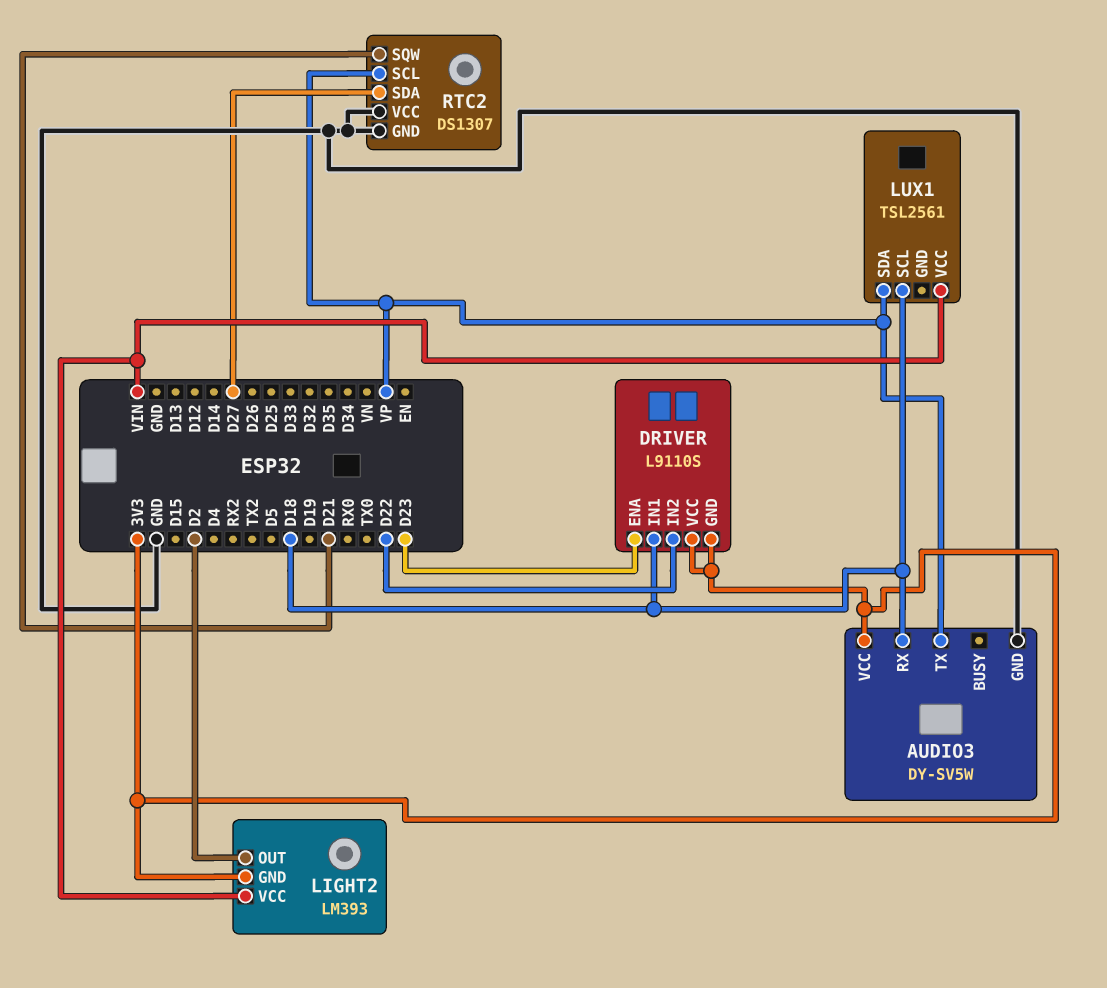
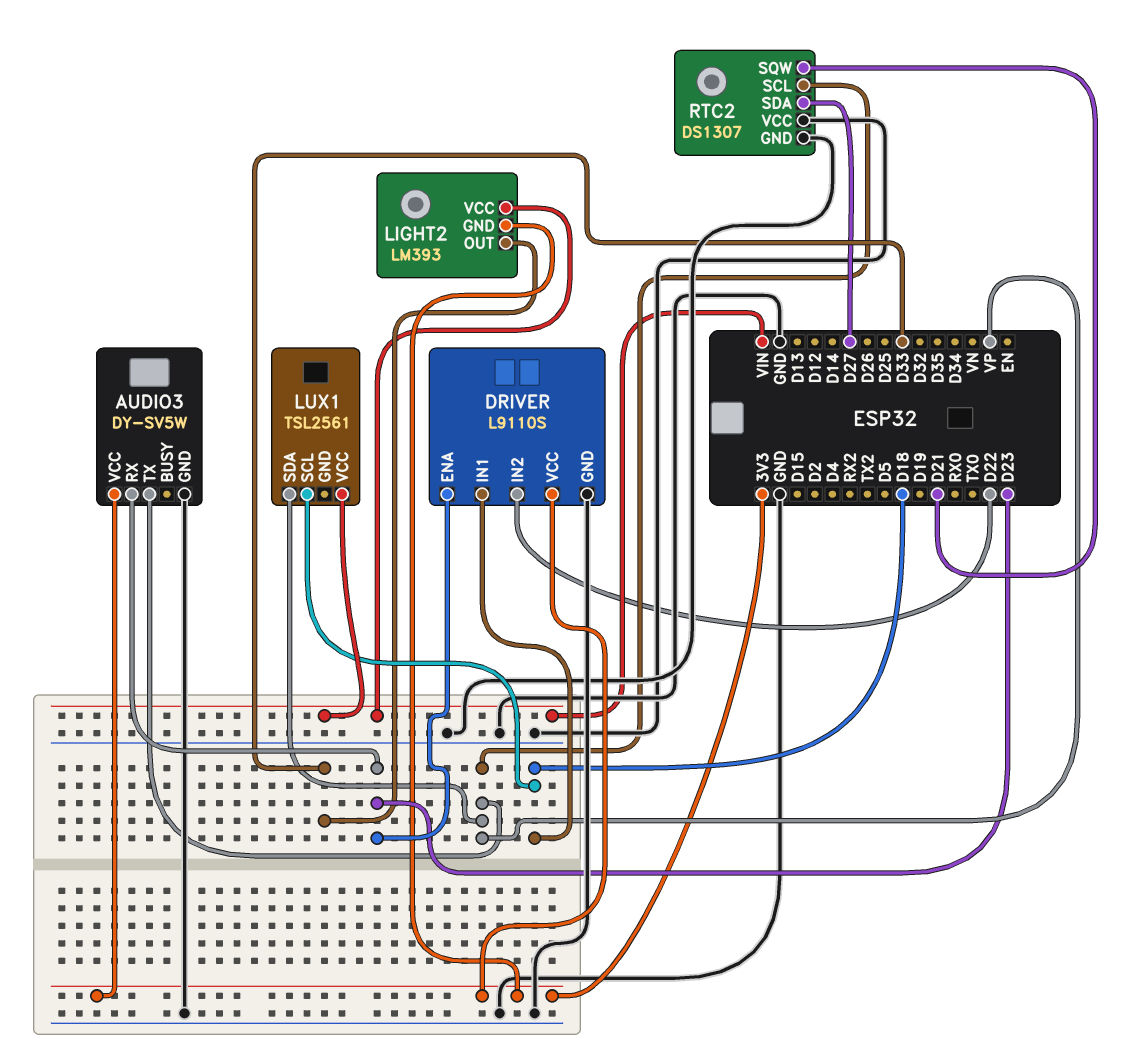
AUDIO3 pin RX: D18 -> D23
DRIVER pin GND: 3V3 -> GND
LIGHT2 pin OUT: D2 -> D33

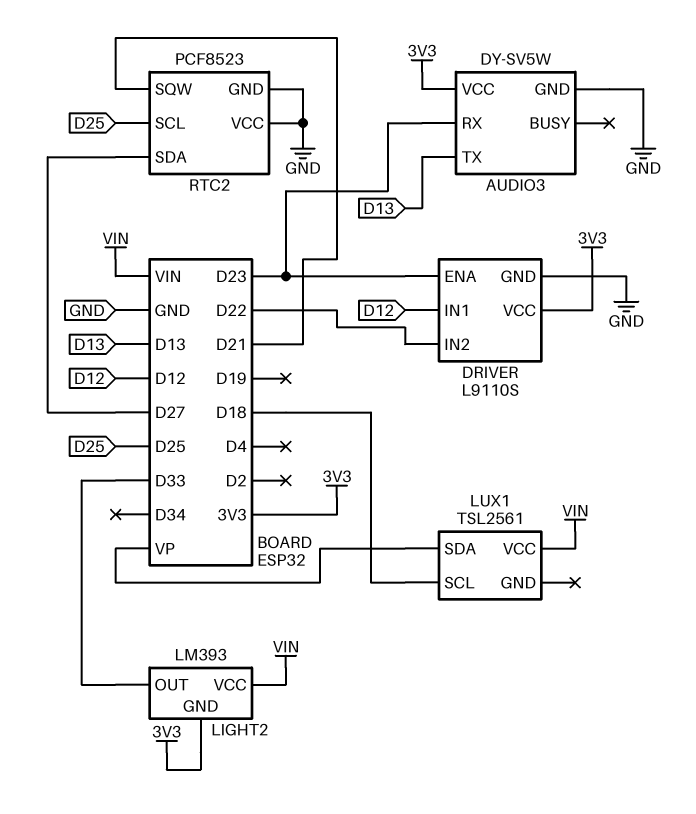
AUDIO3 pin TX: VP -> D13
DRIVER pin IN1: D18 -> D12
RTC2: DS1307 -> PCF8523
RTC2 pin SCL: VP -> D25

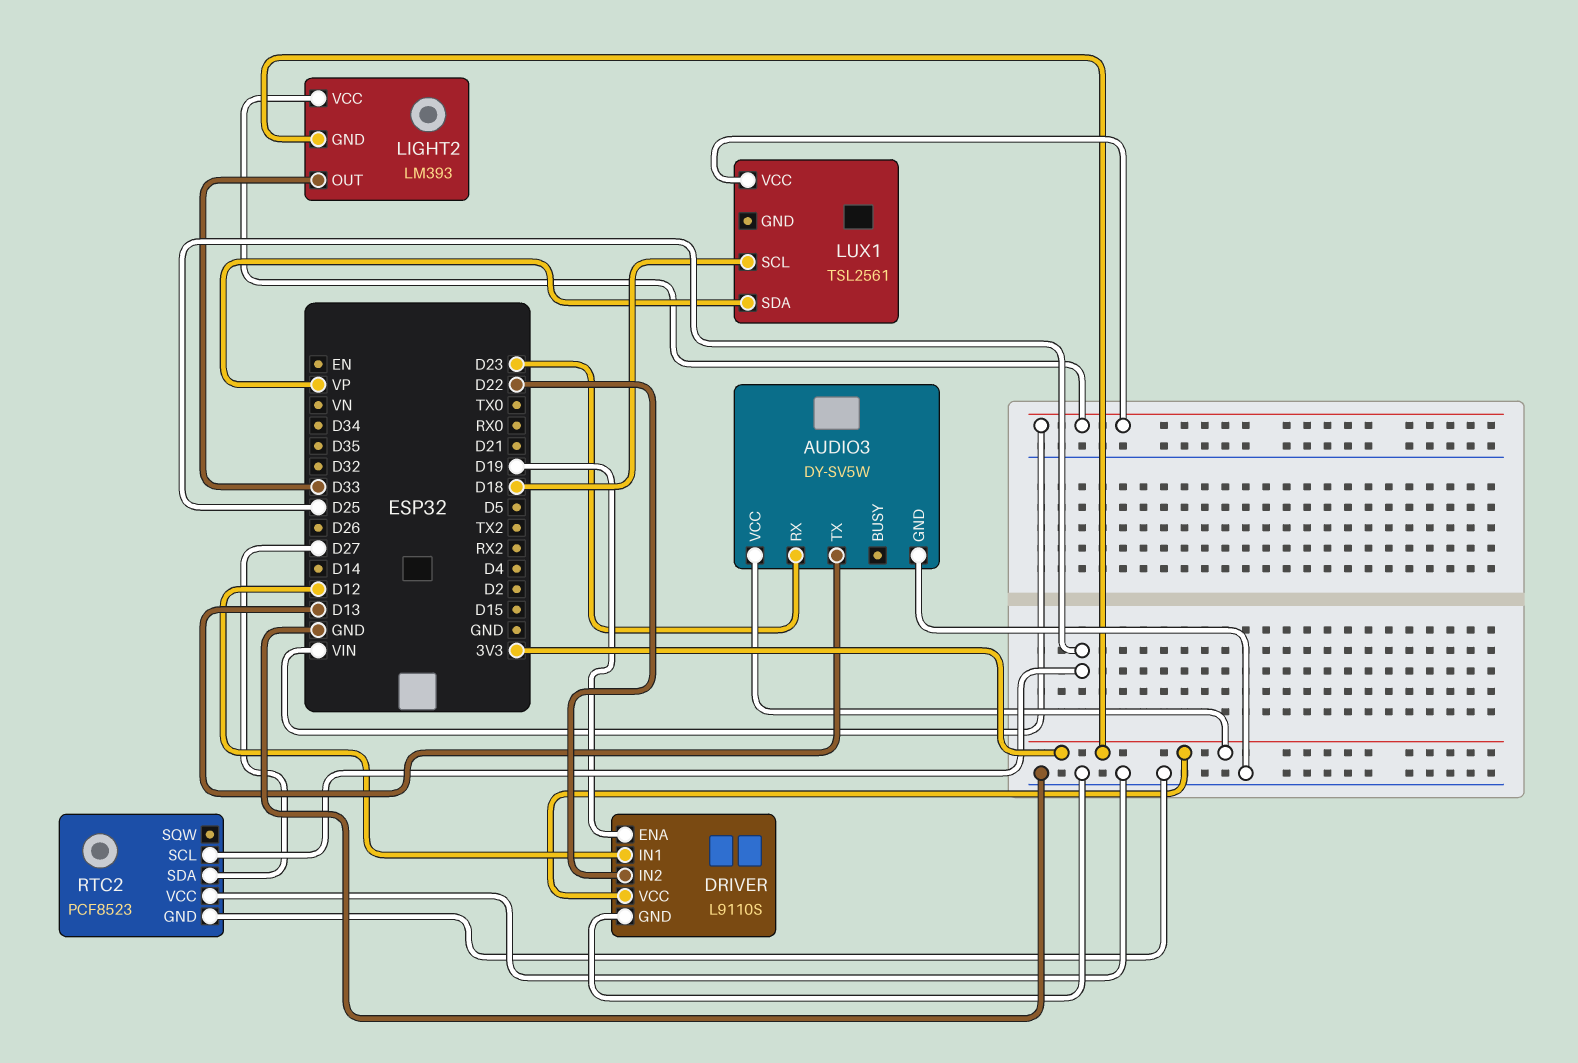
DRIVER pin ENA: D23 -> D19
RTC2 pin SQW: D21 -> none

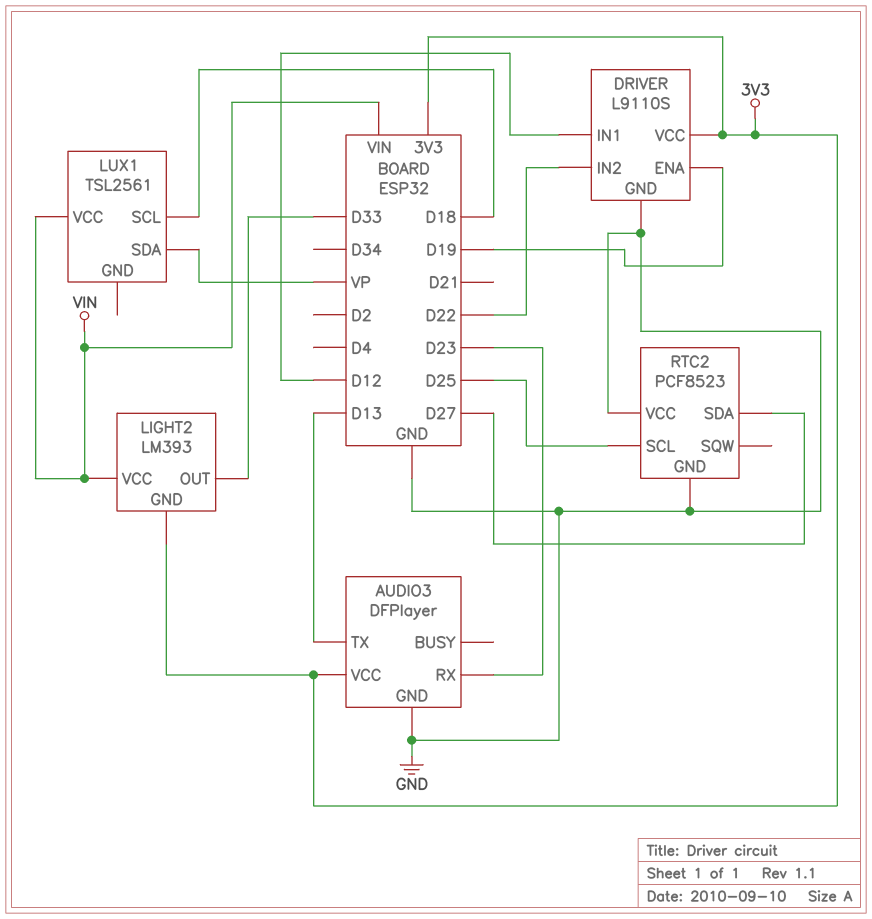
AUDIO3: DY-SV5W -> DFPlayer

